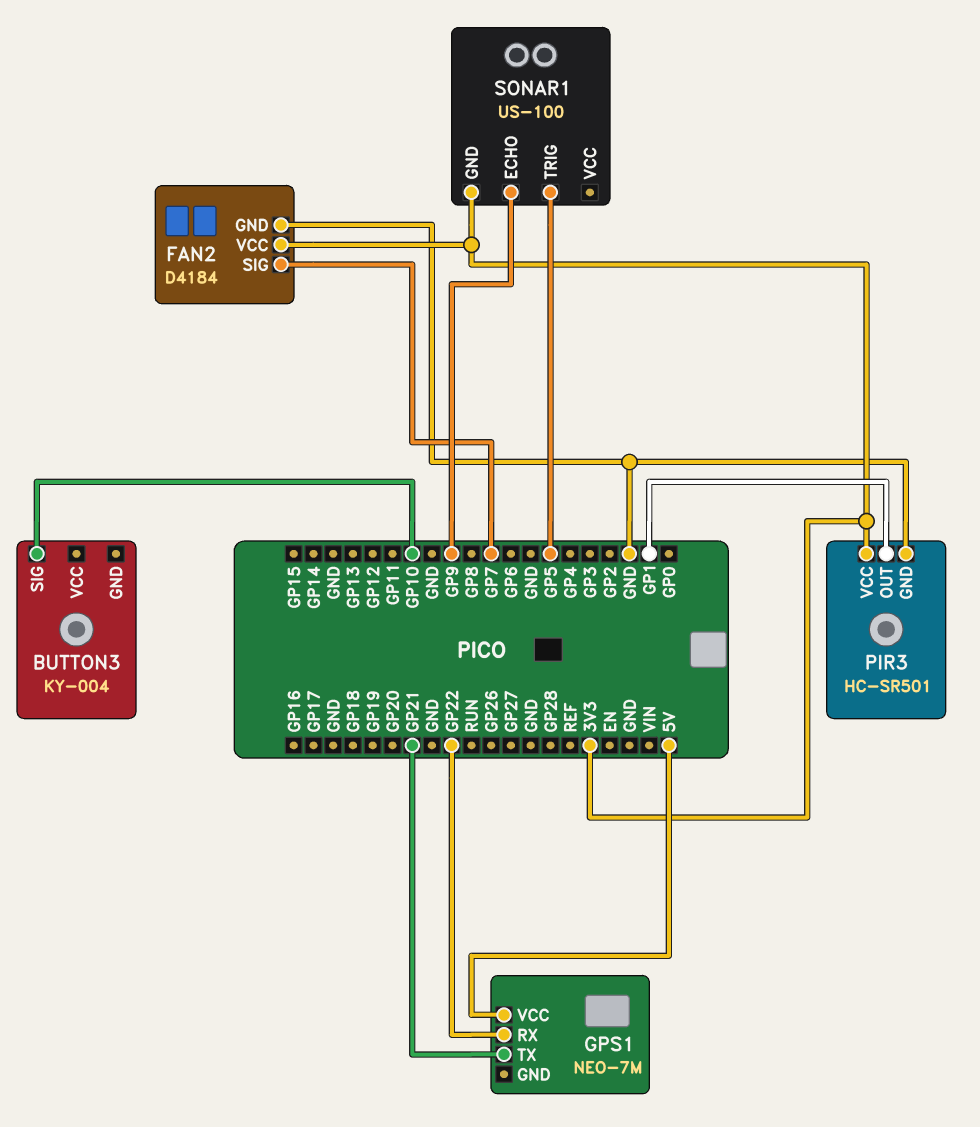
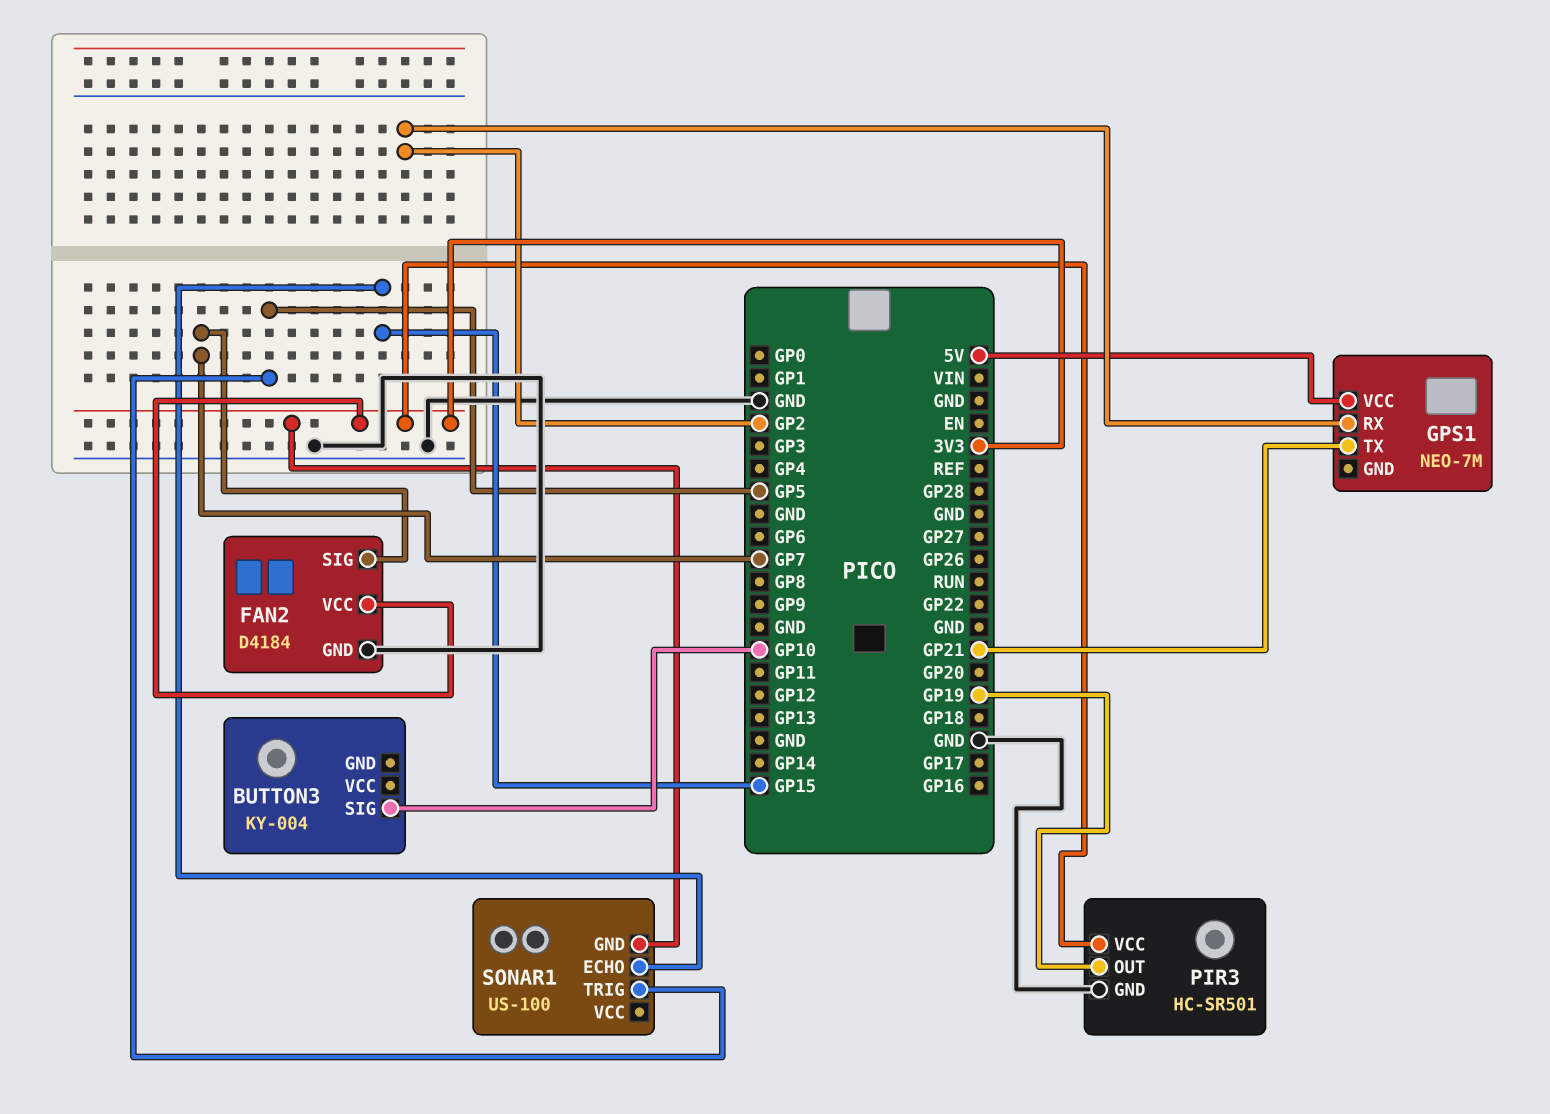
GPS1 pin RX: GP22 -> GP2
PIR3 pin OUT: GP1 -> GP19
SONAR1 pin ECHO: GP9 -> GP15

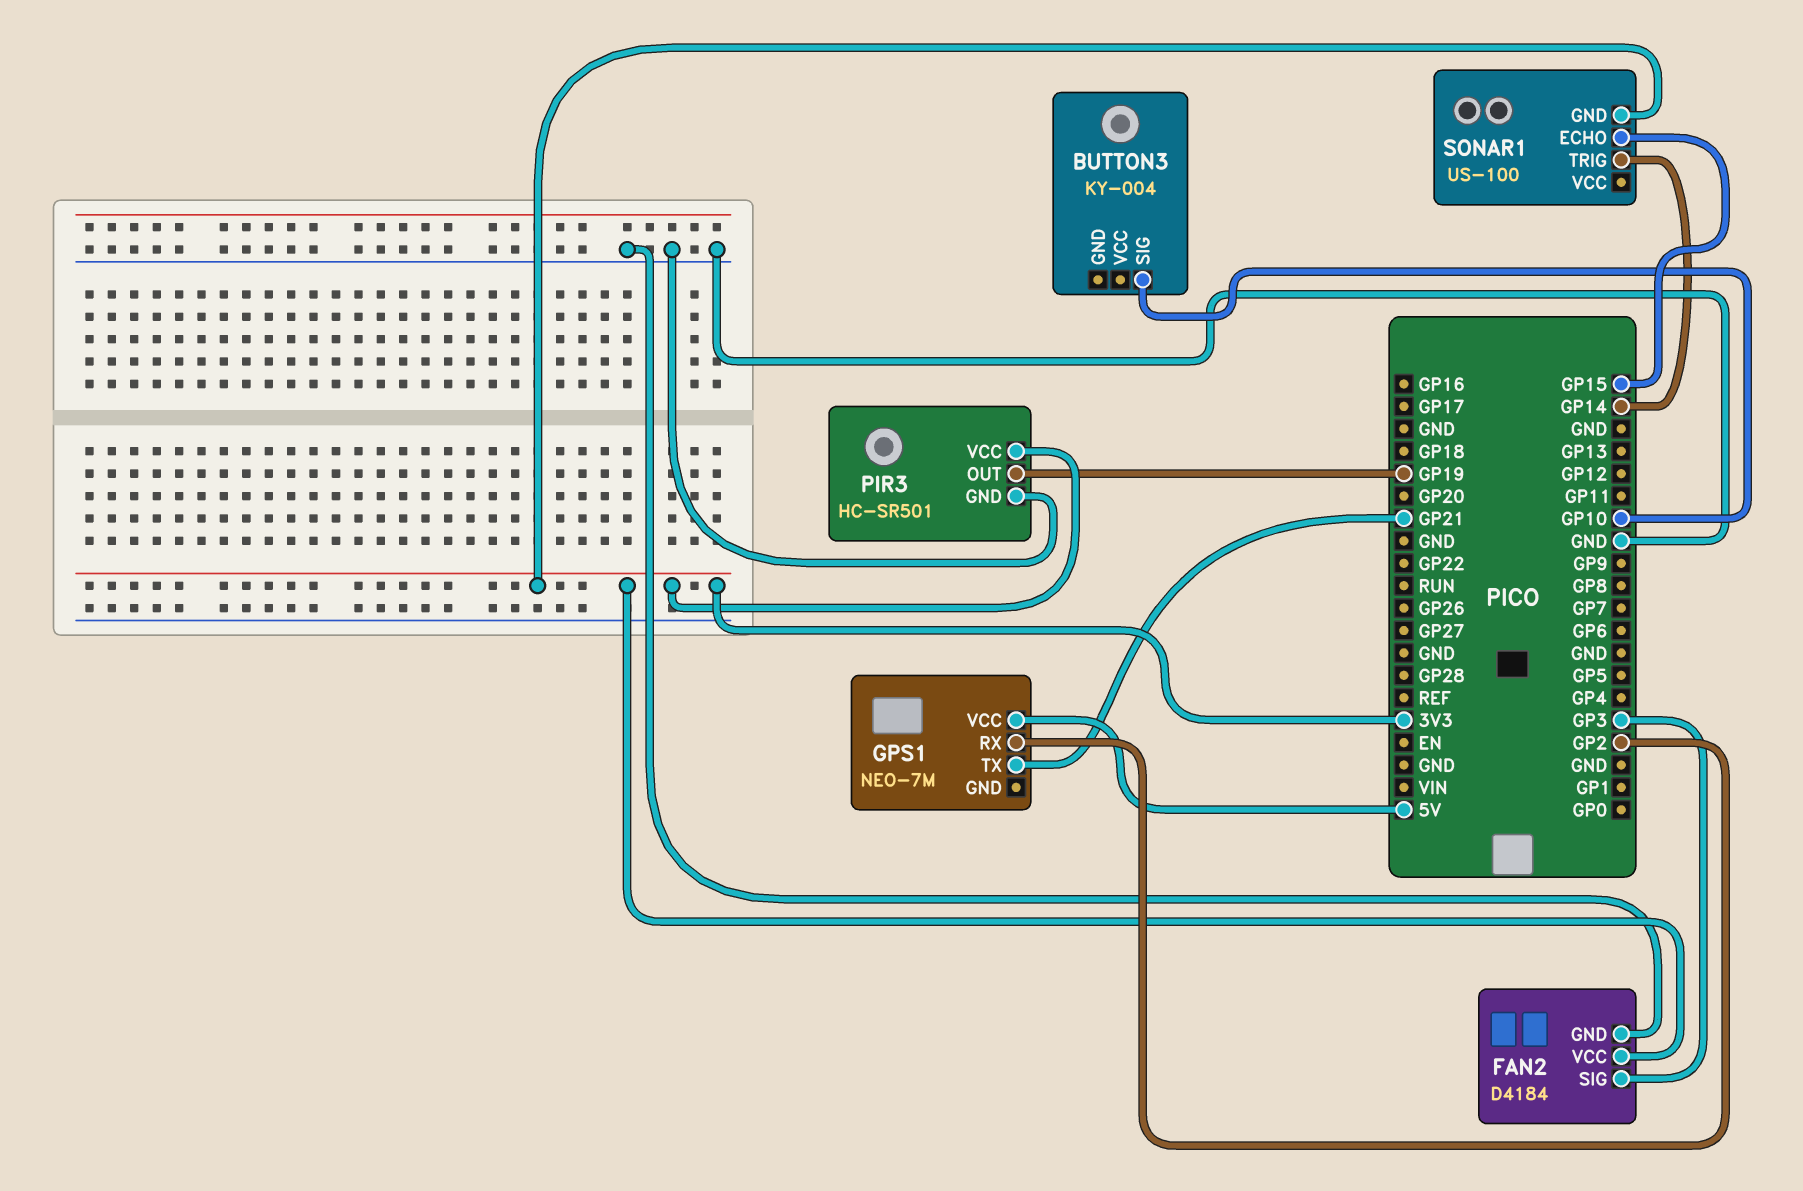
FAN2 pin SIG: GP7 -> GP3
SONAR1 pin TRIG: GP5 -> GP14

